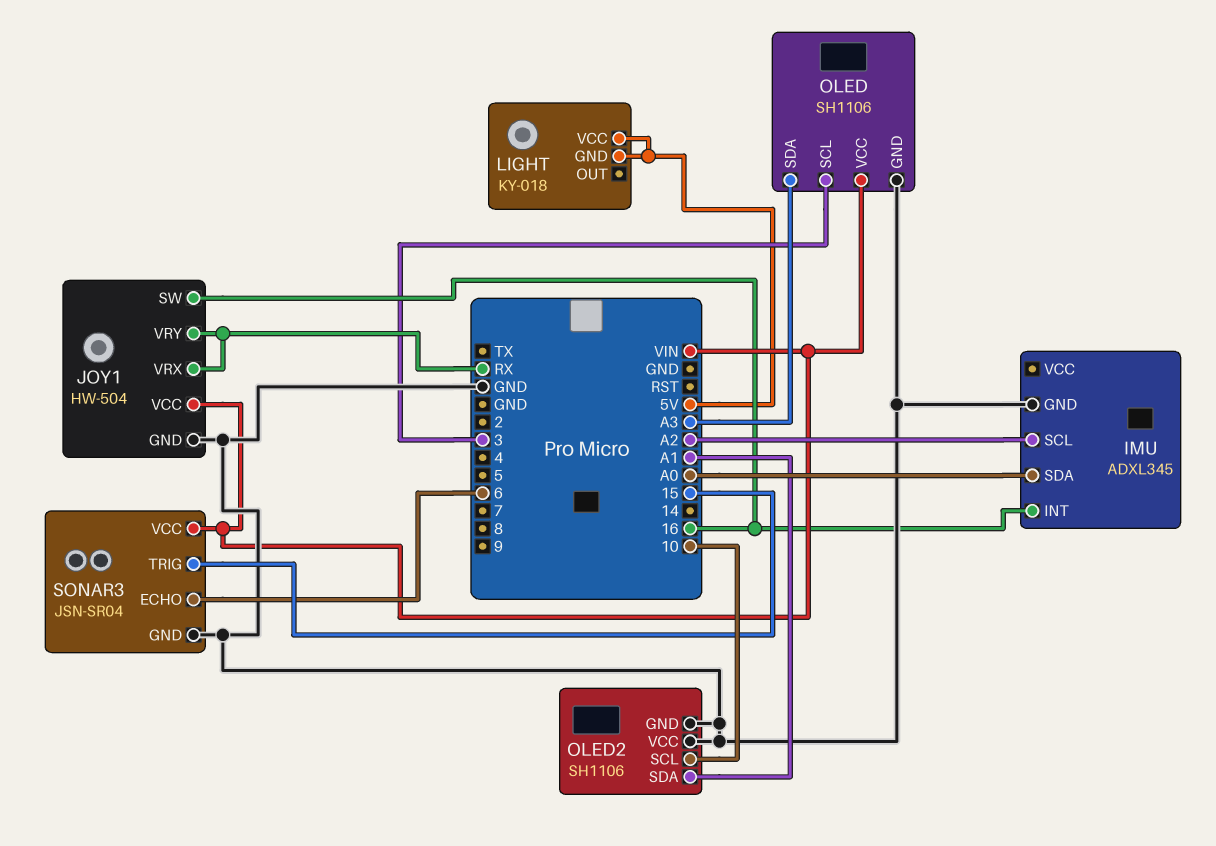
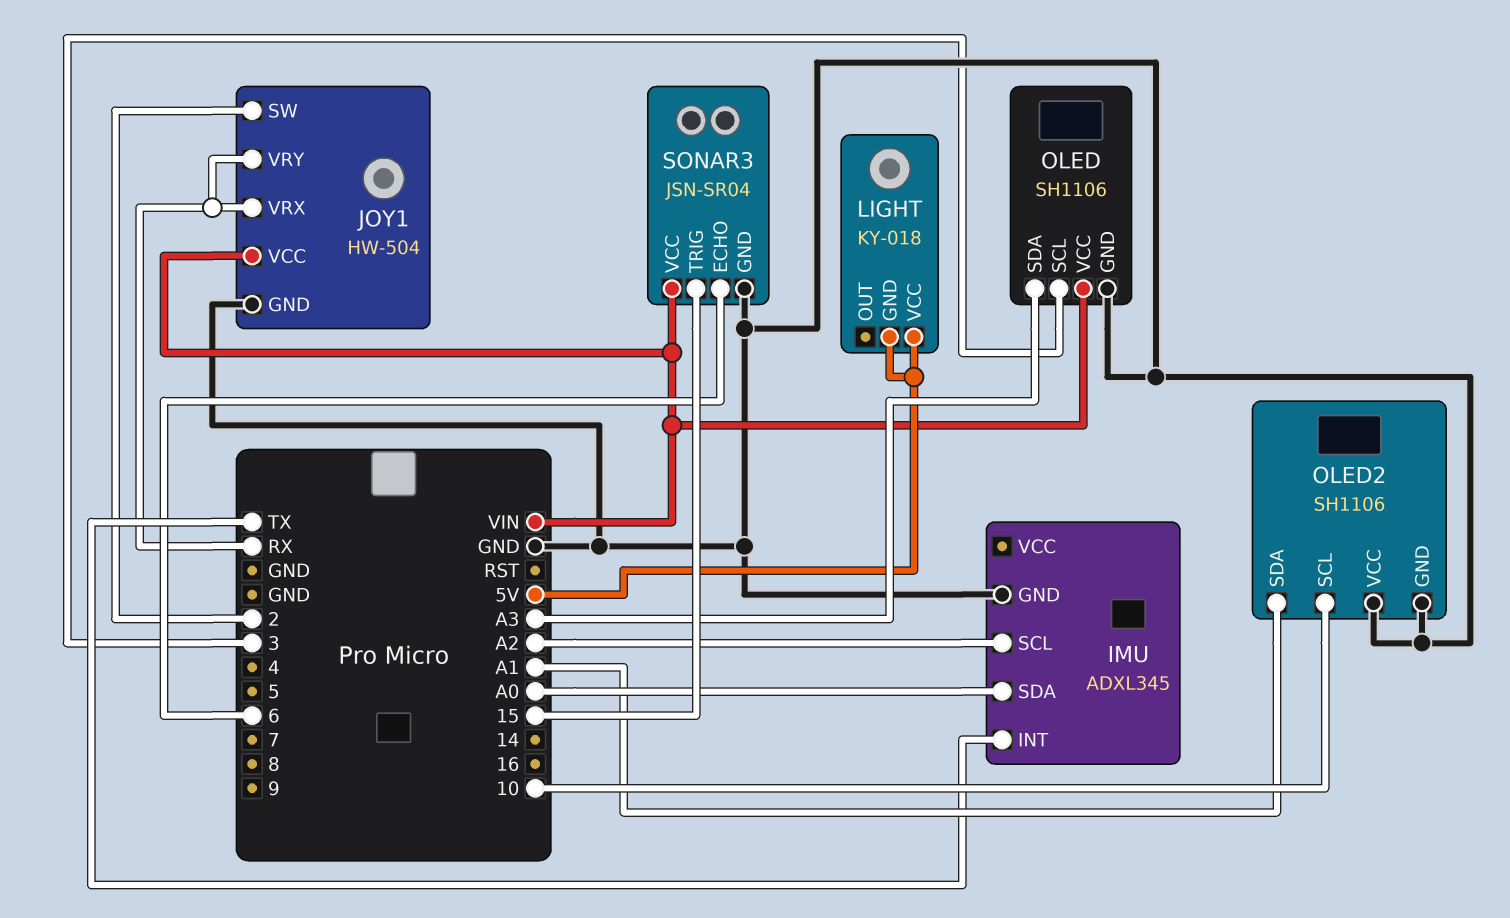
IMU pin INT: 16 -> TX
JOY1 pin SW: 16 -> 2

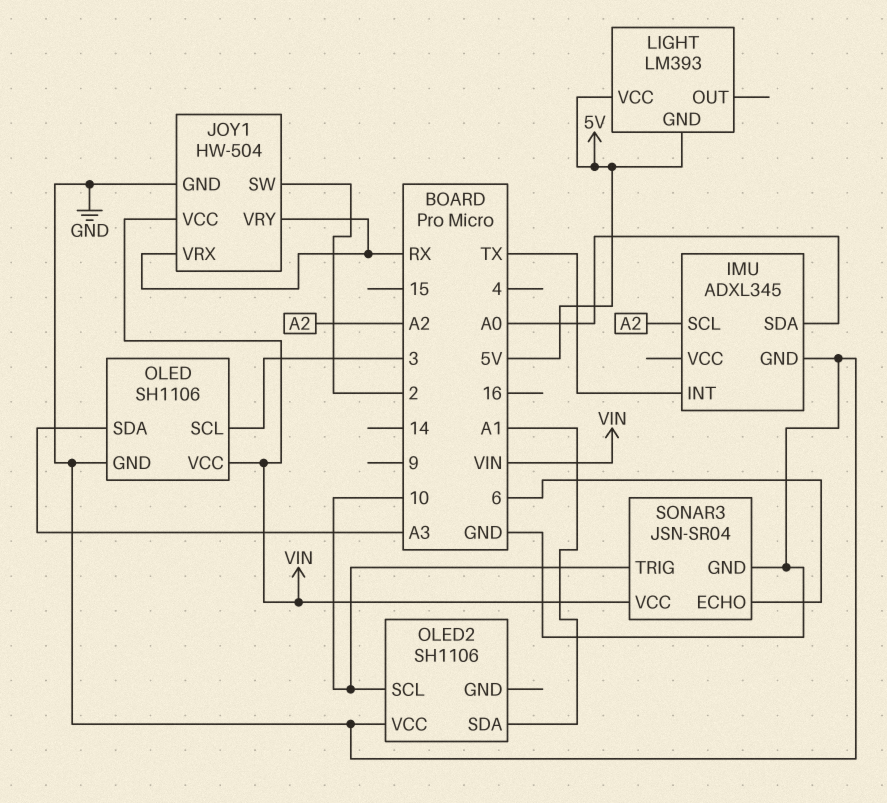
LIGHT: KY-018 -> LM393
OLED2 pin GND: GND -> none
SONAR3 pin TRIG: 15 -> 10

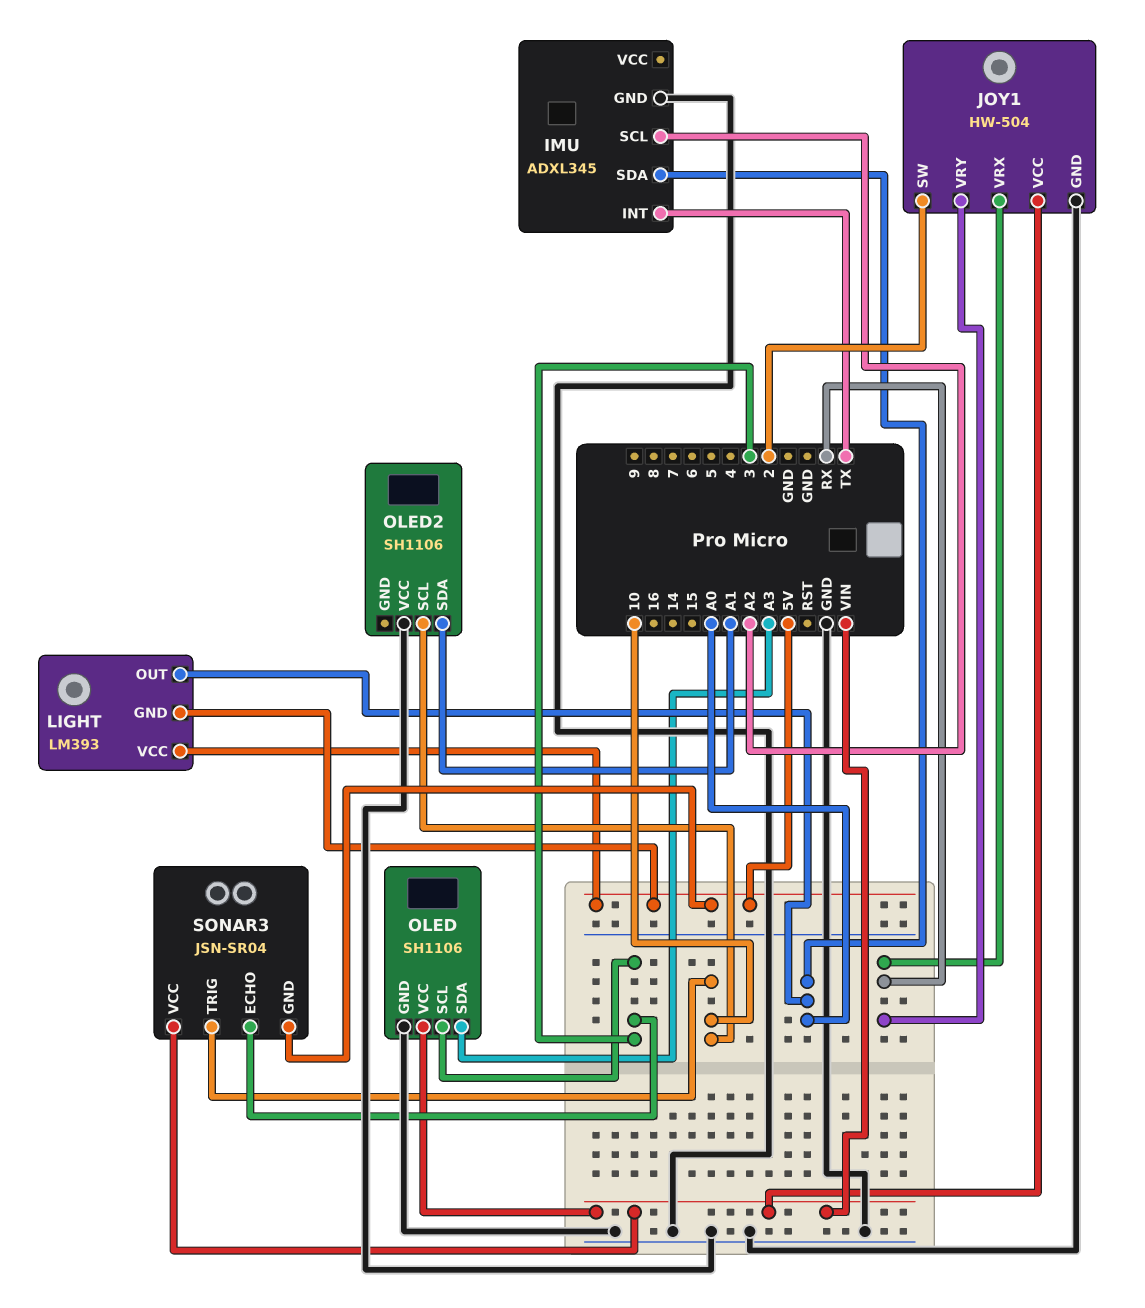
LIGHT pin OUT: none -> A0
SONAR3 pin ECHO: 6 -> 3
SONAR3 pin GND: GND -> 5V

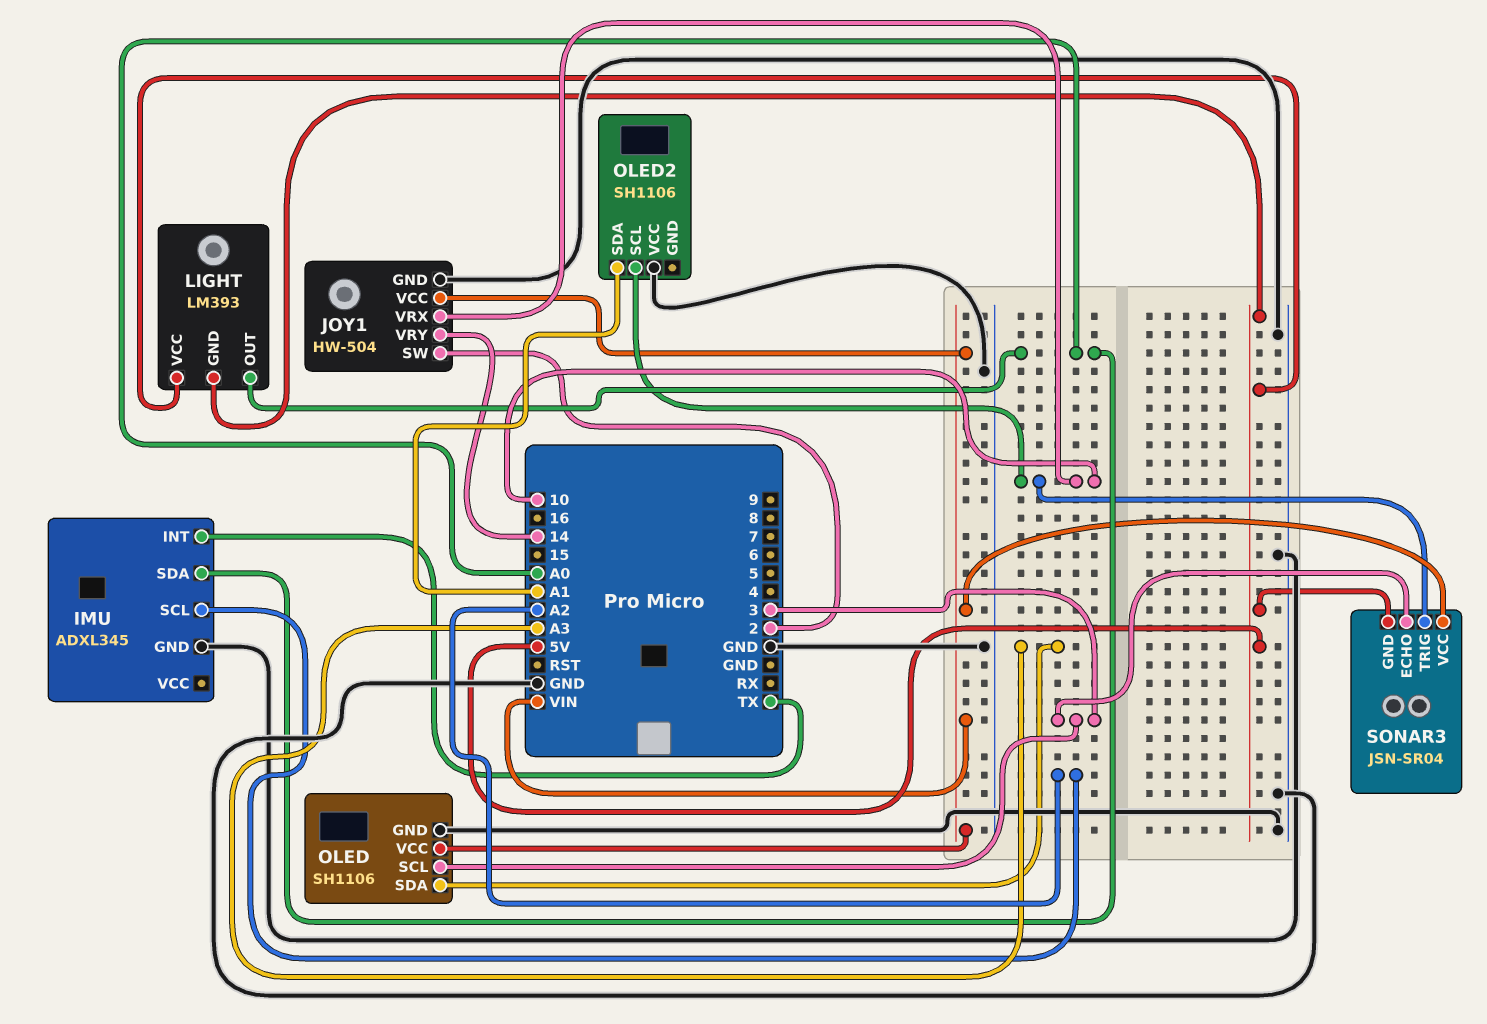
JOY1 pin VRX: RX -> 10
JOY1 pin VRY: RX -> 14

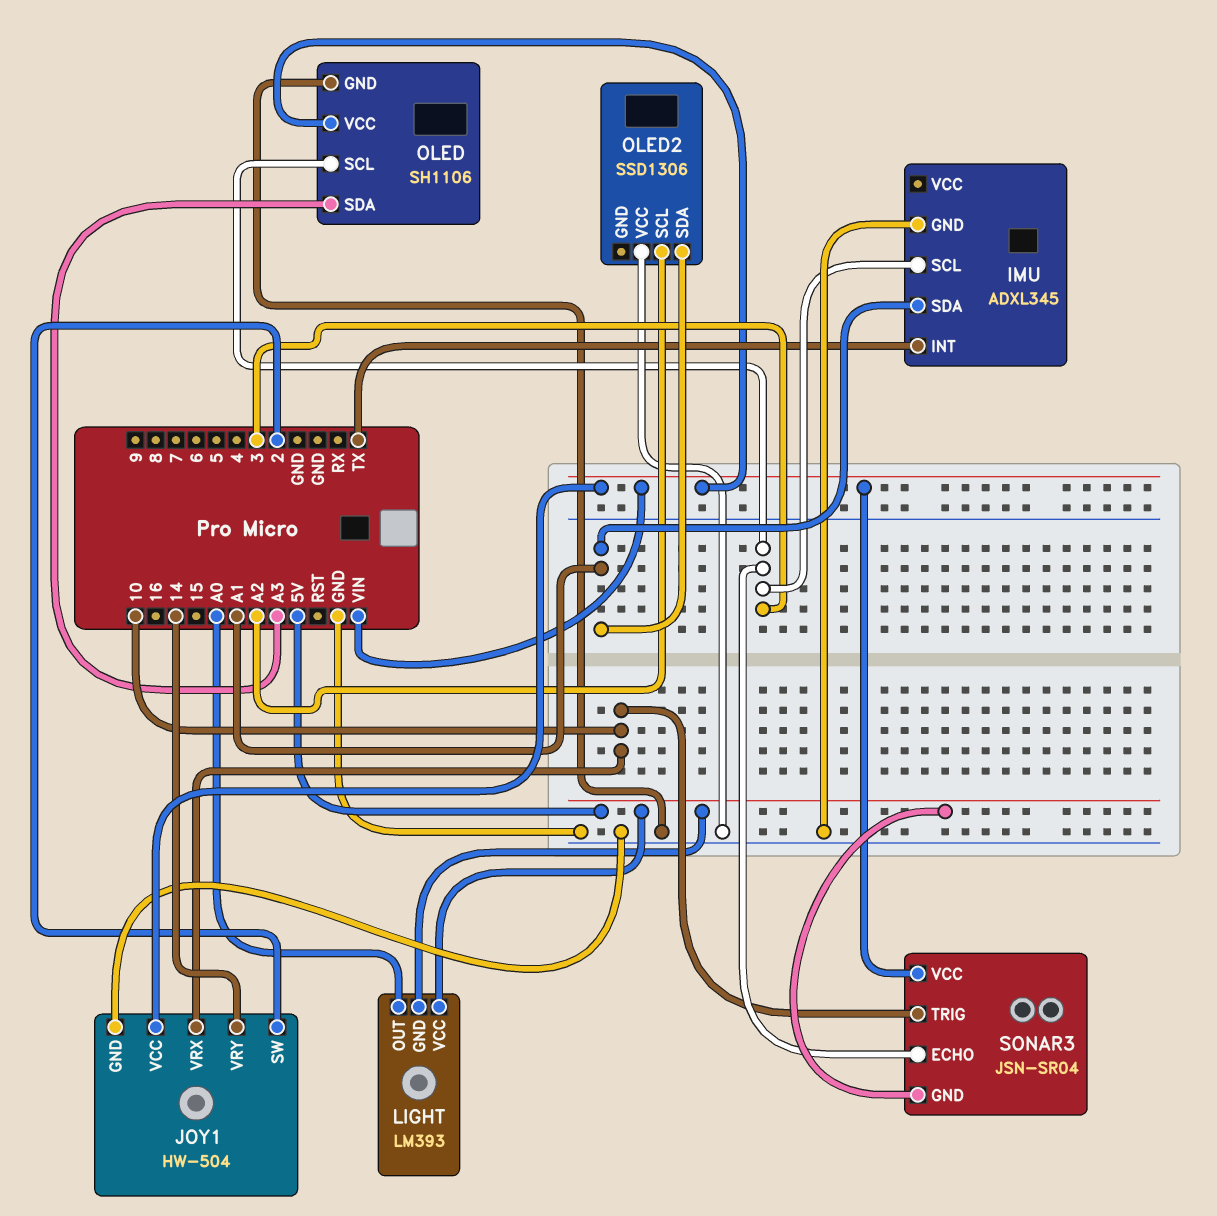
IMU pin SCL: A2 -> 3
IMU pin SDA: A0 -> A1
OLED2: SH1106 -> SSD1306
OLED2 pin SCL: 10 -> A2

